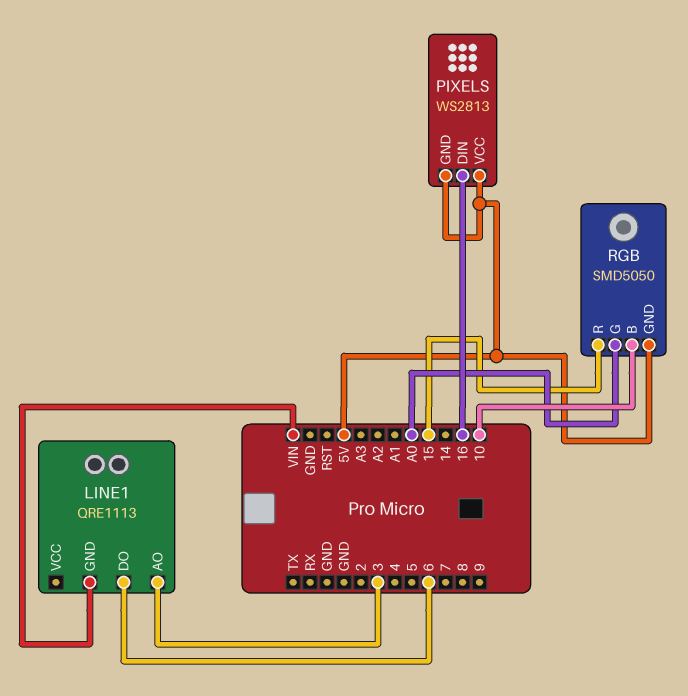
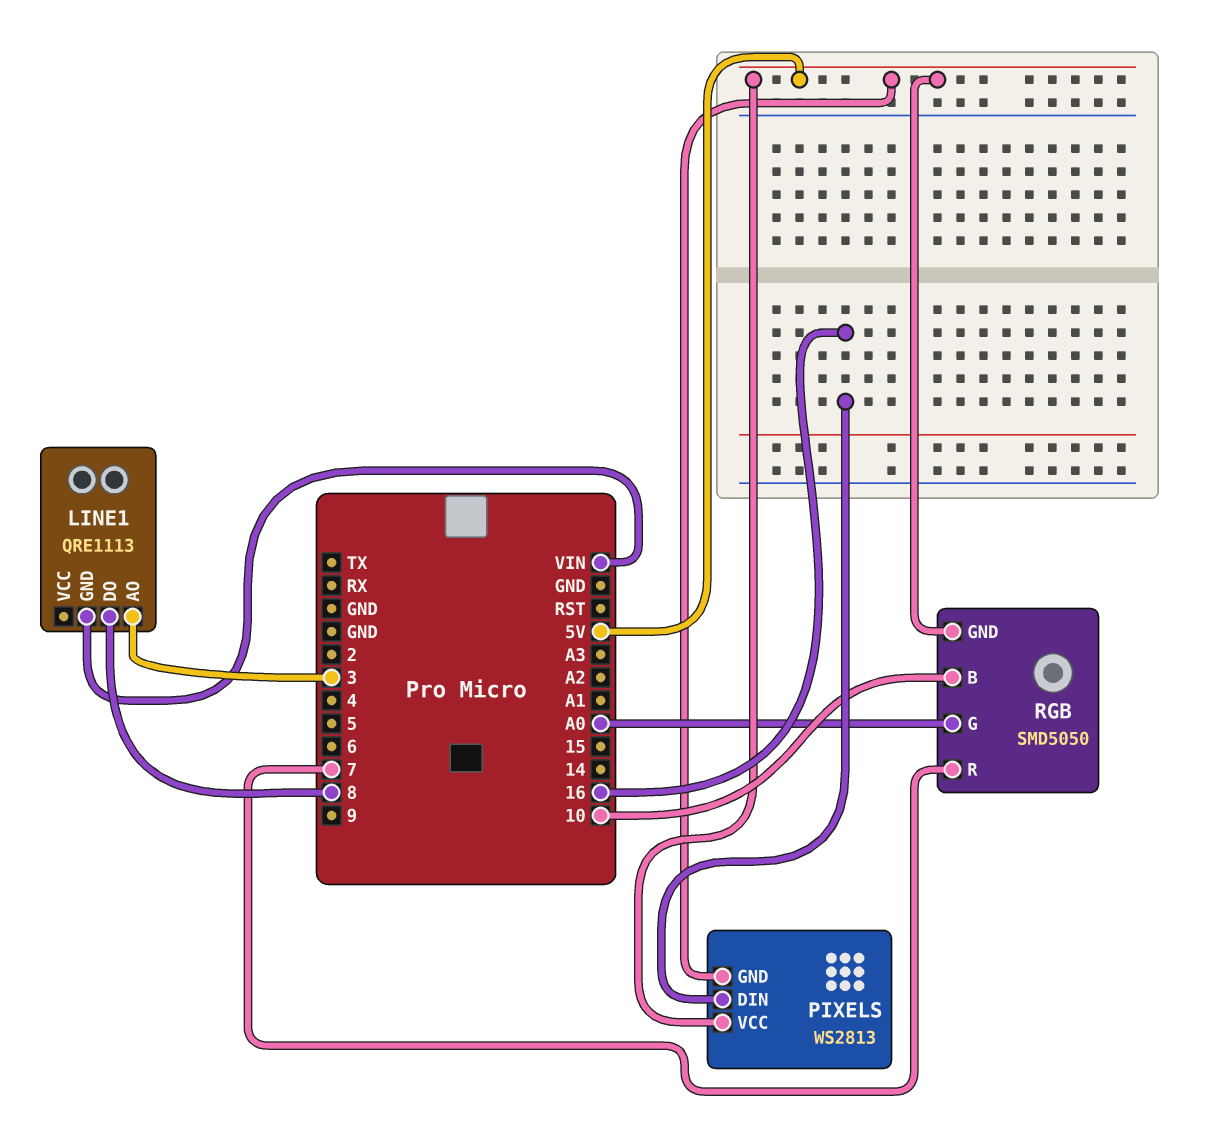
LINE1 pin DO: 6 -> 8
RGB pin R: 15 -> 7

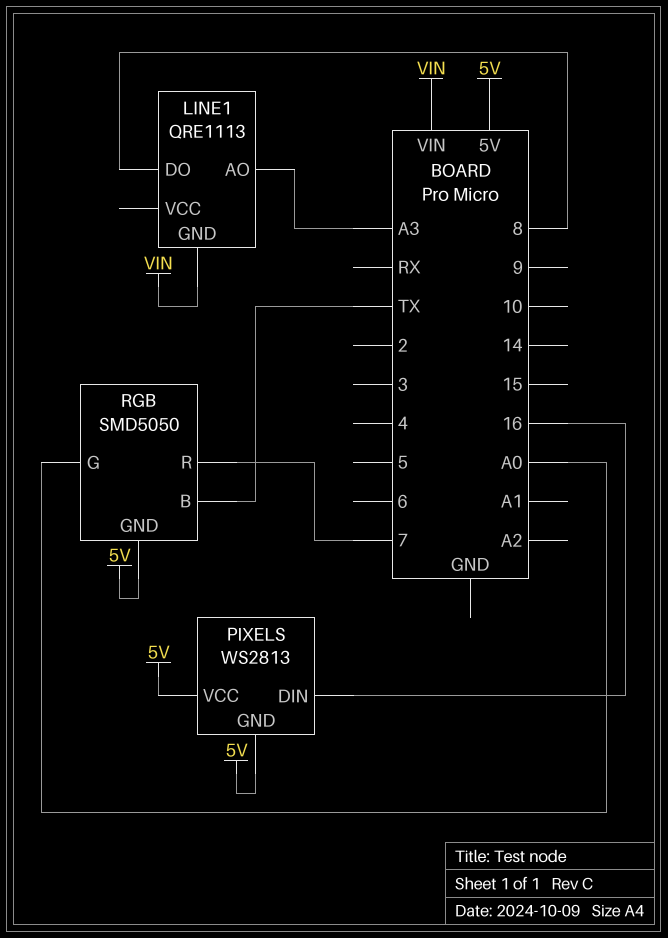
LINE1 pin AO: 3 -> A3
RGB pin B: 10 -> TX

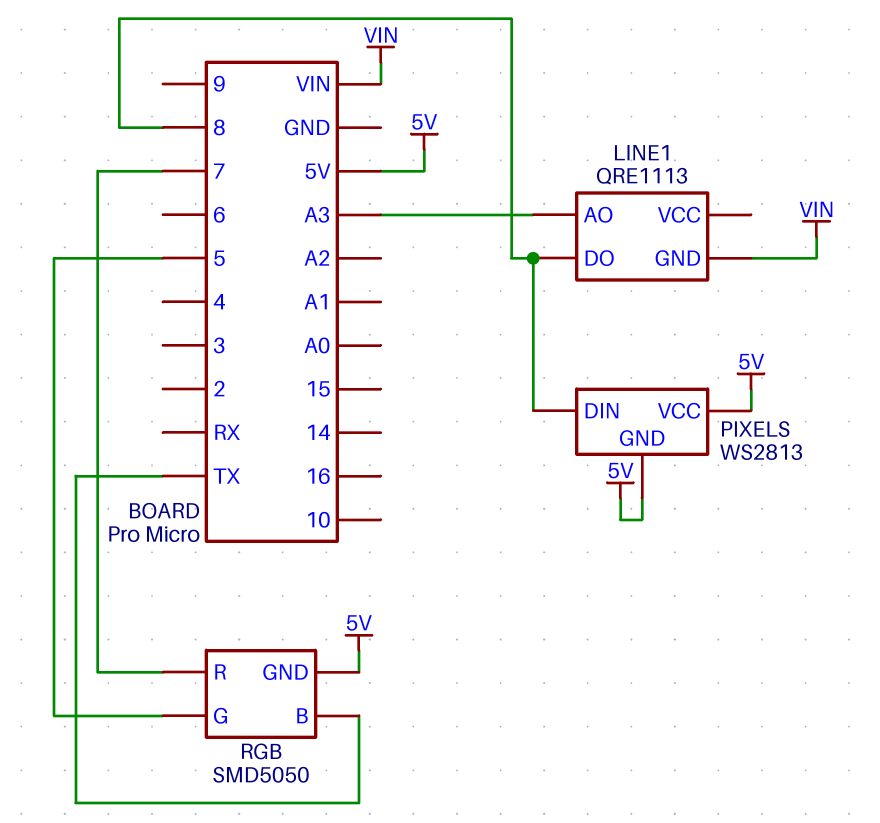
PIXELS pin DIN: 16 -> 8
RGB pin G: A0 -> 5

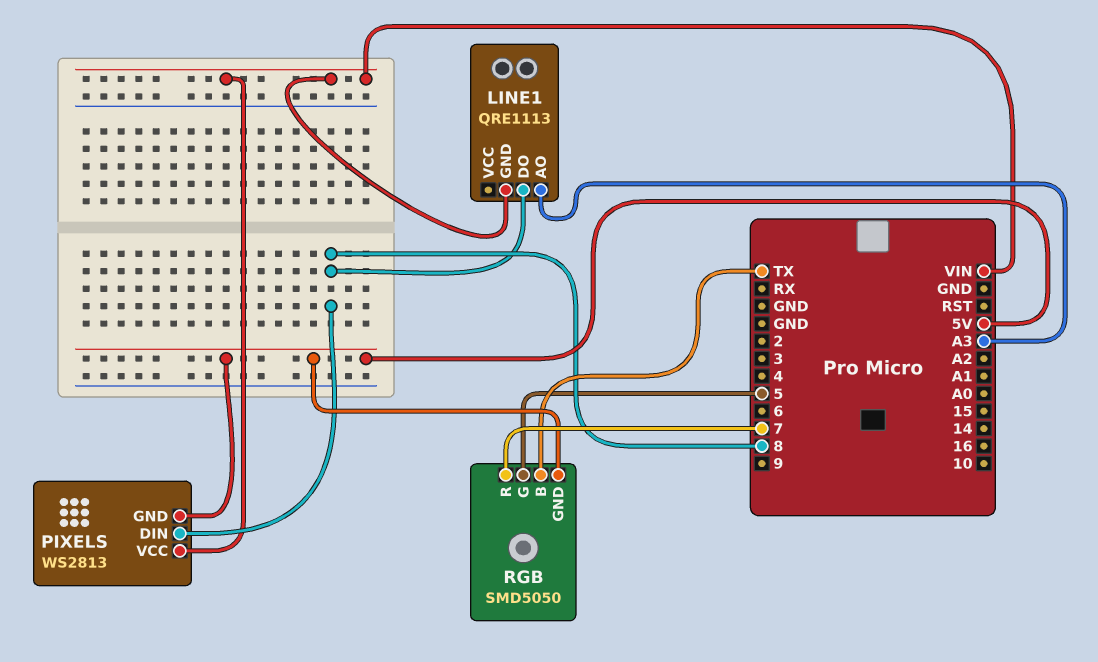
PIXELS pin VCC: 5V -> VIN

